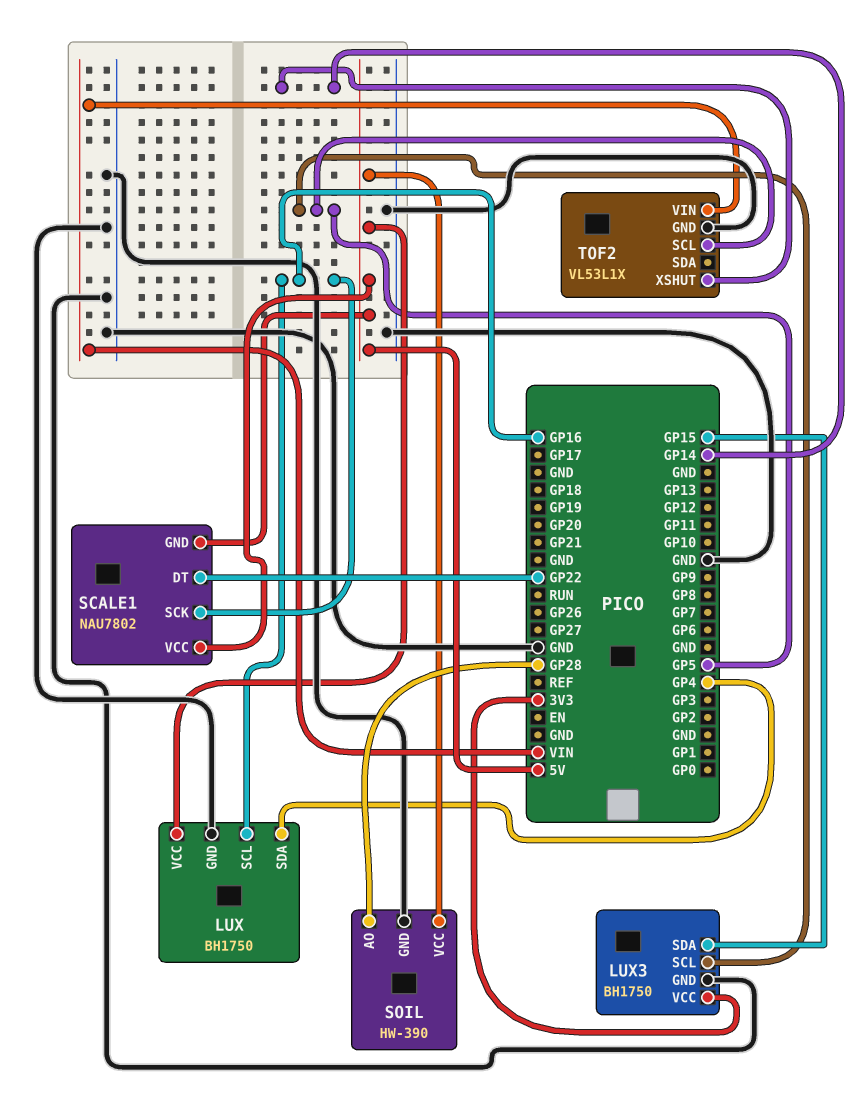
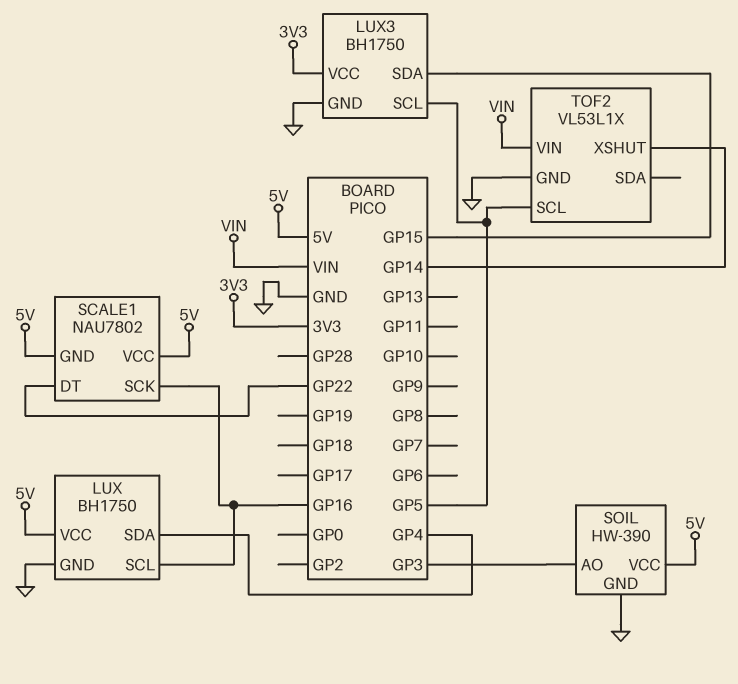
SOIL pin AO: GP28 -> GP3

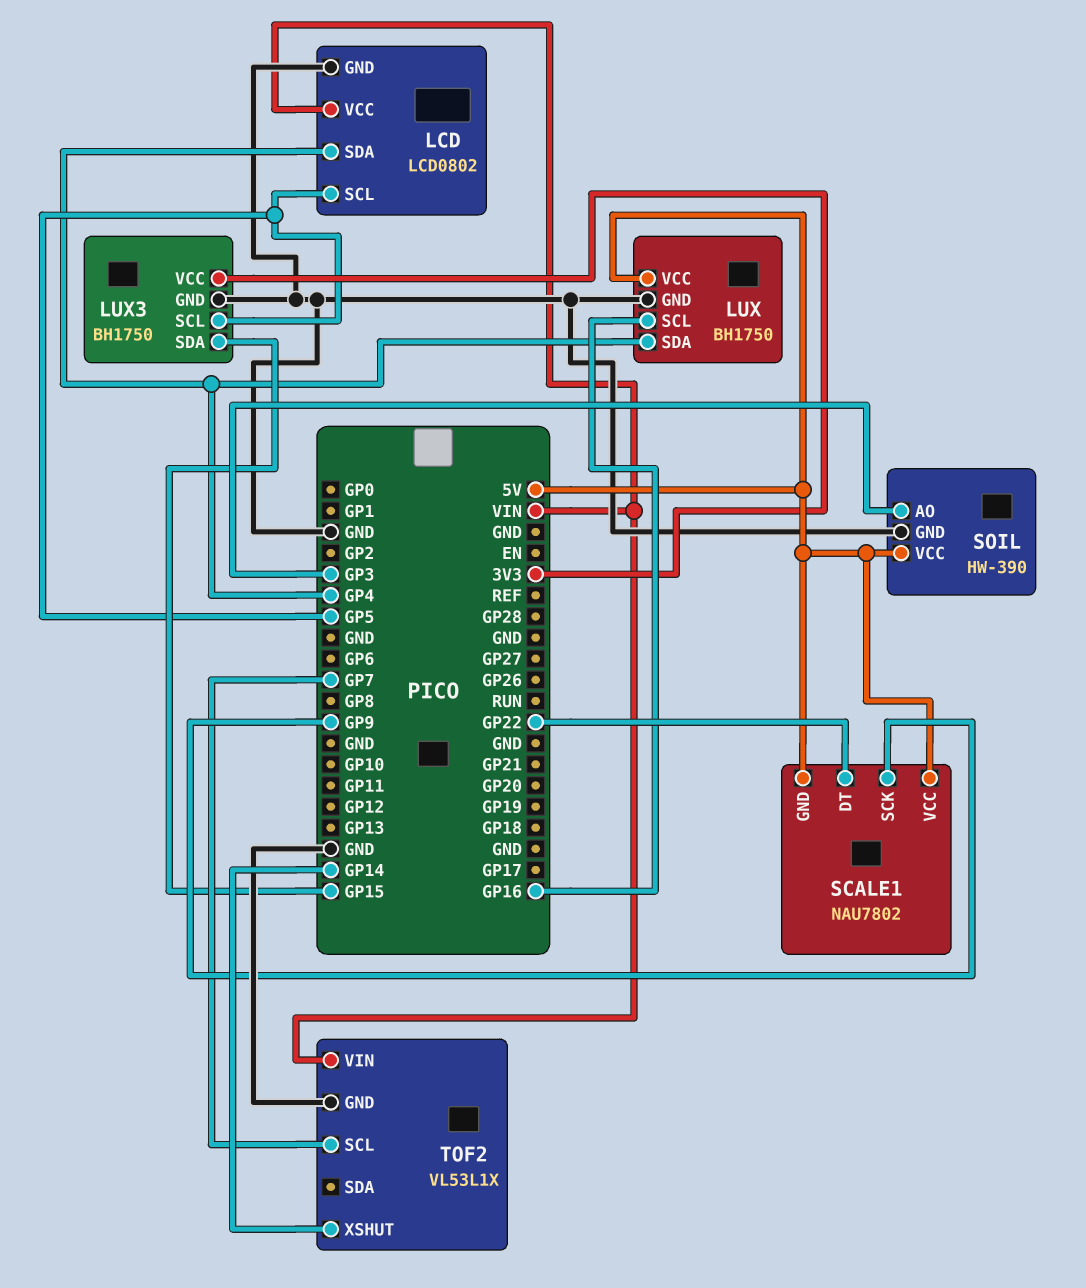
LCD: none -> LCD0802
LCD pin GND: none -> GND
LCD pin SCL: none -> GP5
LCD pin SDA: none -> GP4
LCD pin VCC: none -> VIN
SCALE1 pin SCK: GP16 -> GP9
TOF2 pin SCL: GP5 -> GP7

